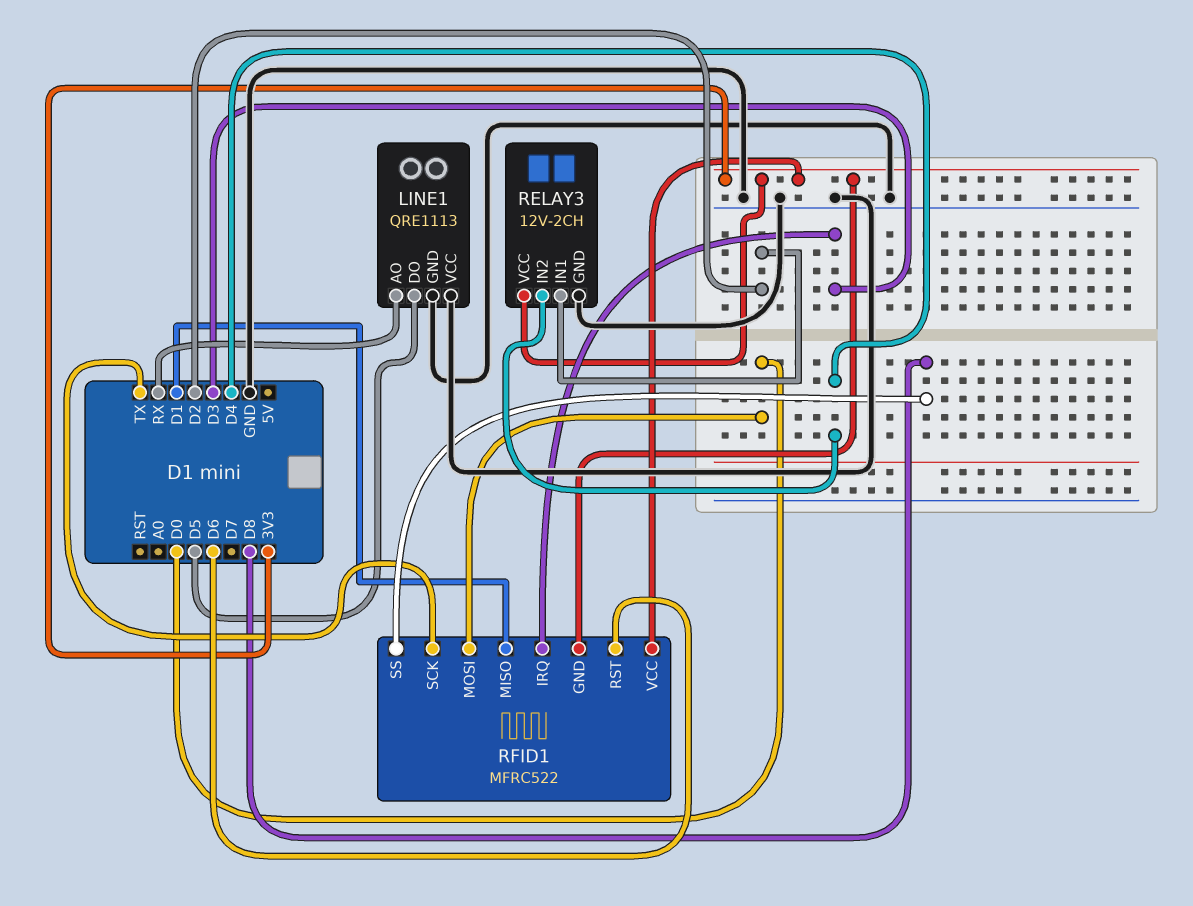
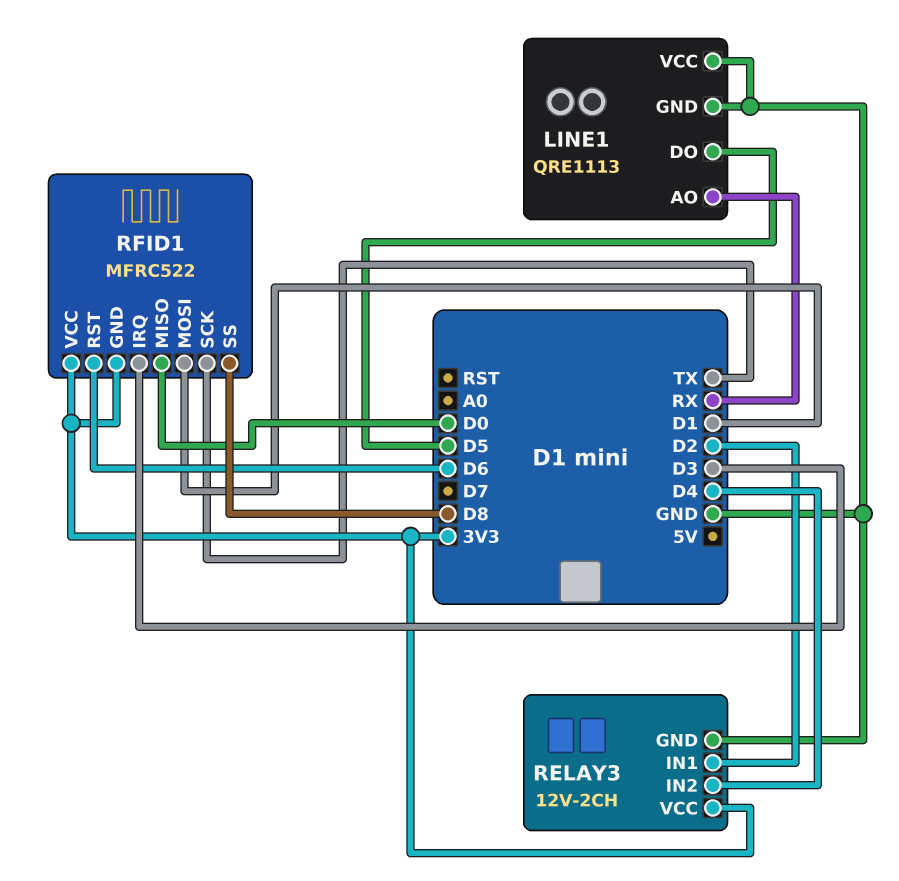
RFID1 pin MISO: D1 -> D0
RFID1 pin MOSI: D0 -> D1

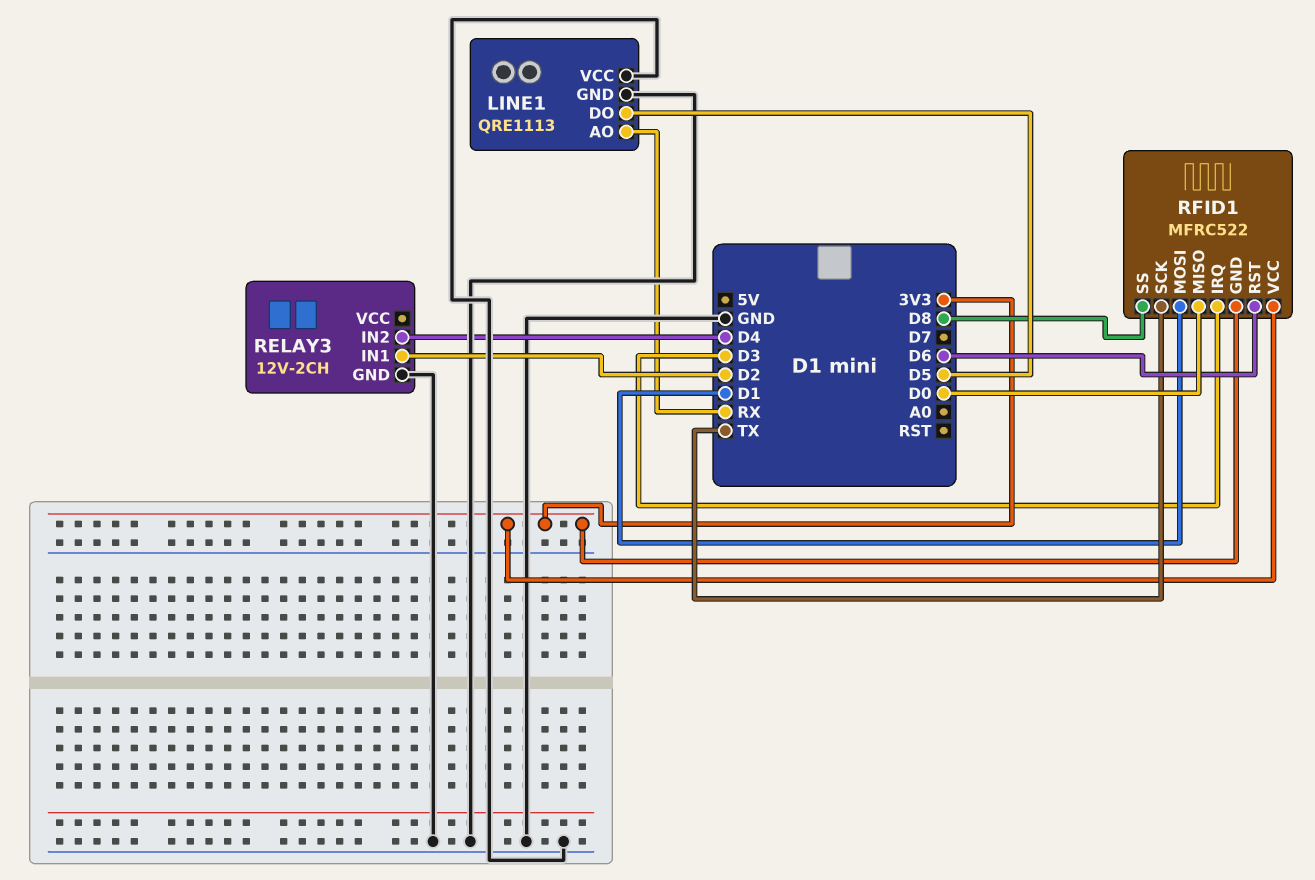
RELAY3 pin VCC: 3V3 -> none

